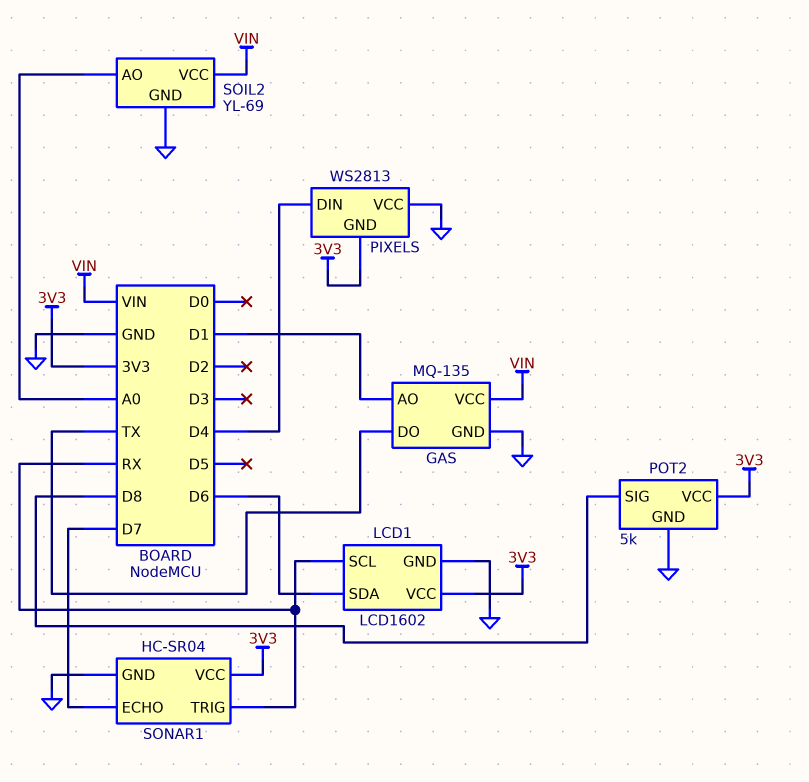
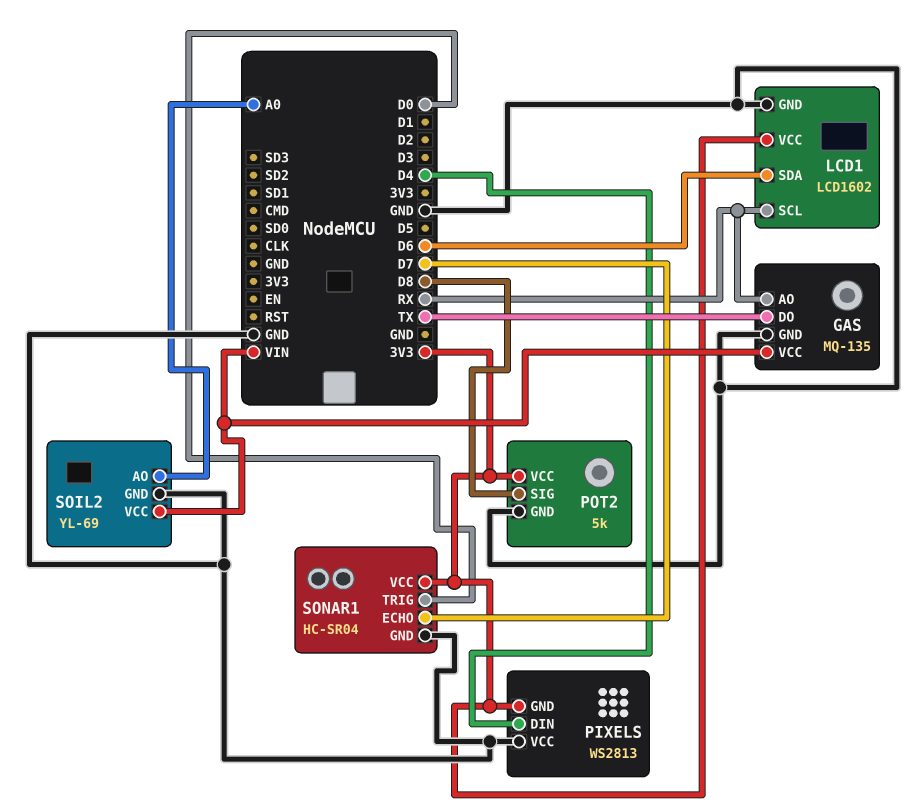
GAS pin AO: D1 -> RX
SONAR1 pin TRIG: RX -> D0

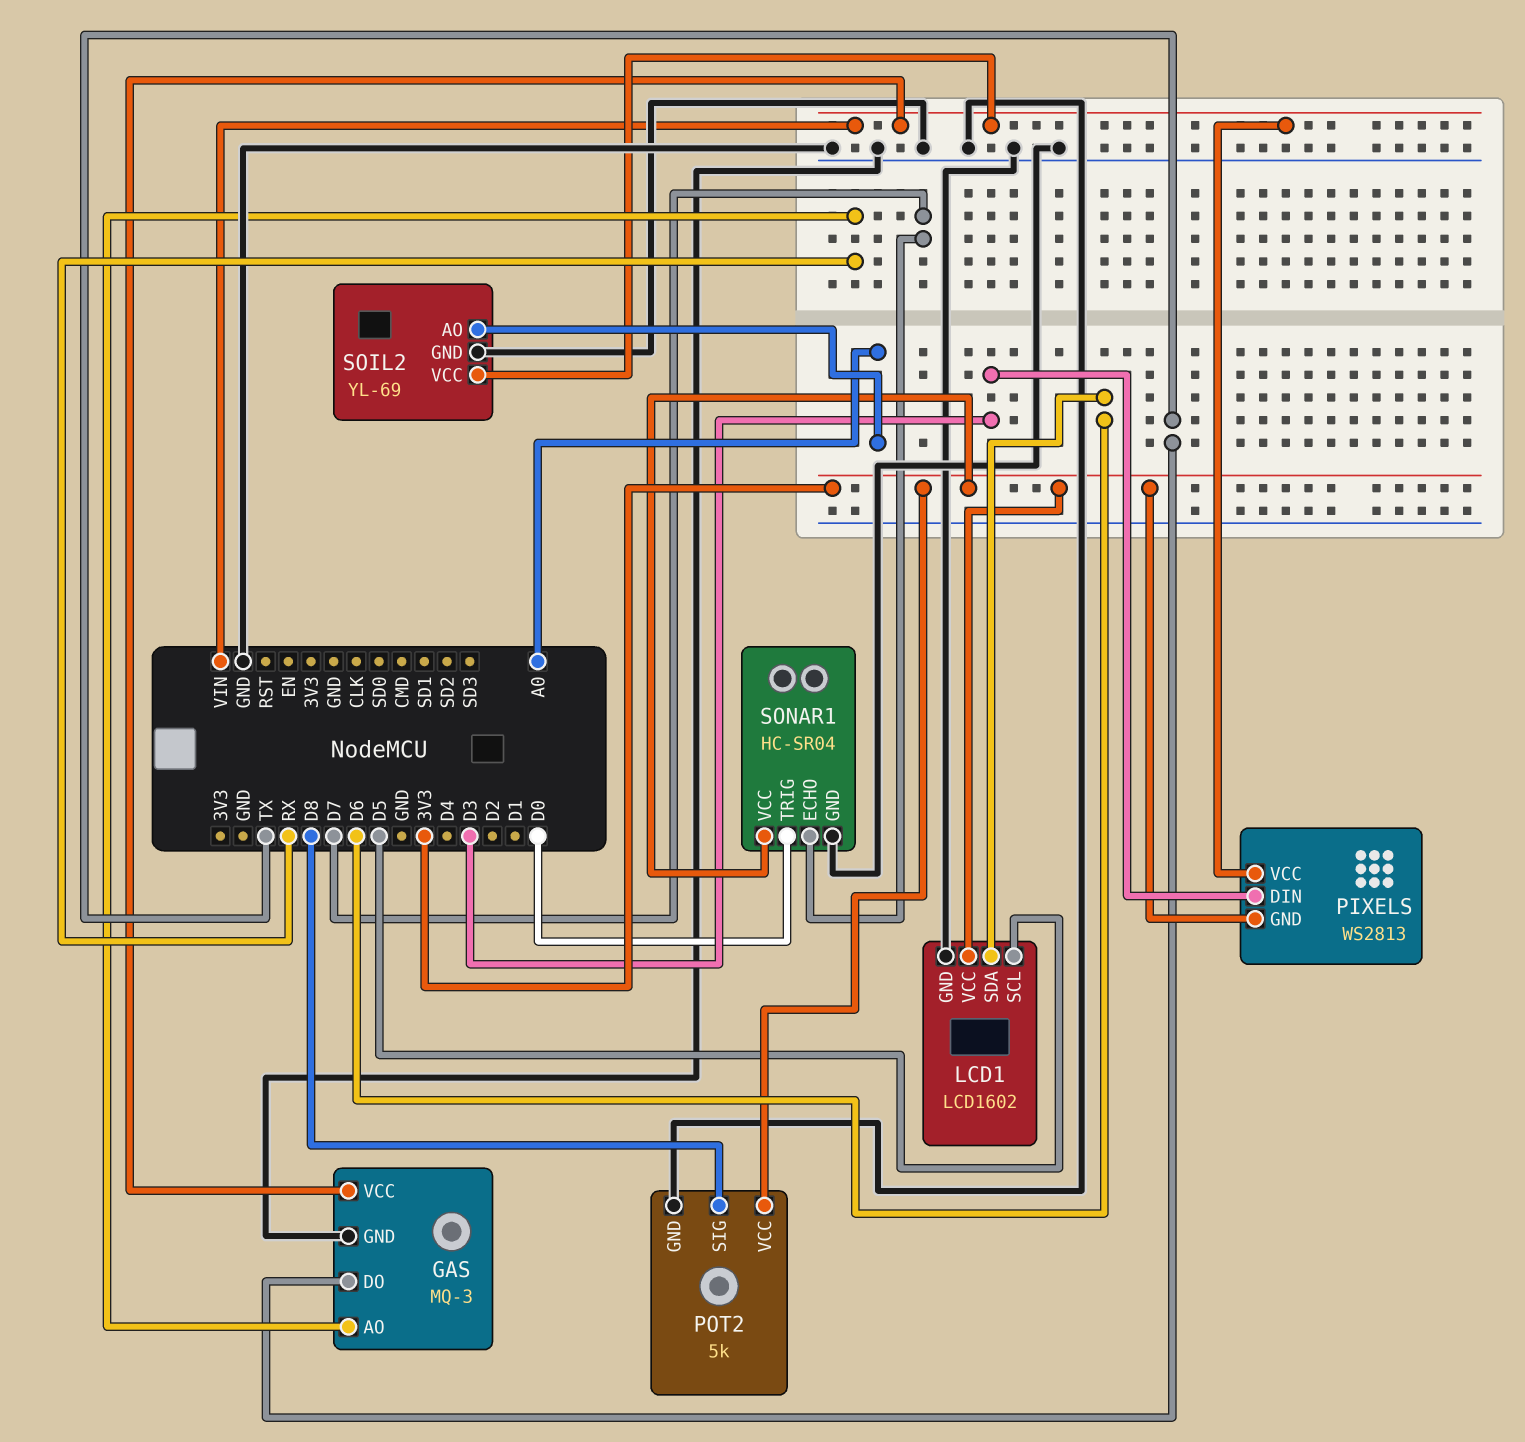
GAS: MQ-135 -> MQ-3
LCD1 pin SCL: RX -> D5
PIXELS pin DIN: D4 -> D3
PIXELS pin VCC: GND -> VIN

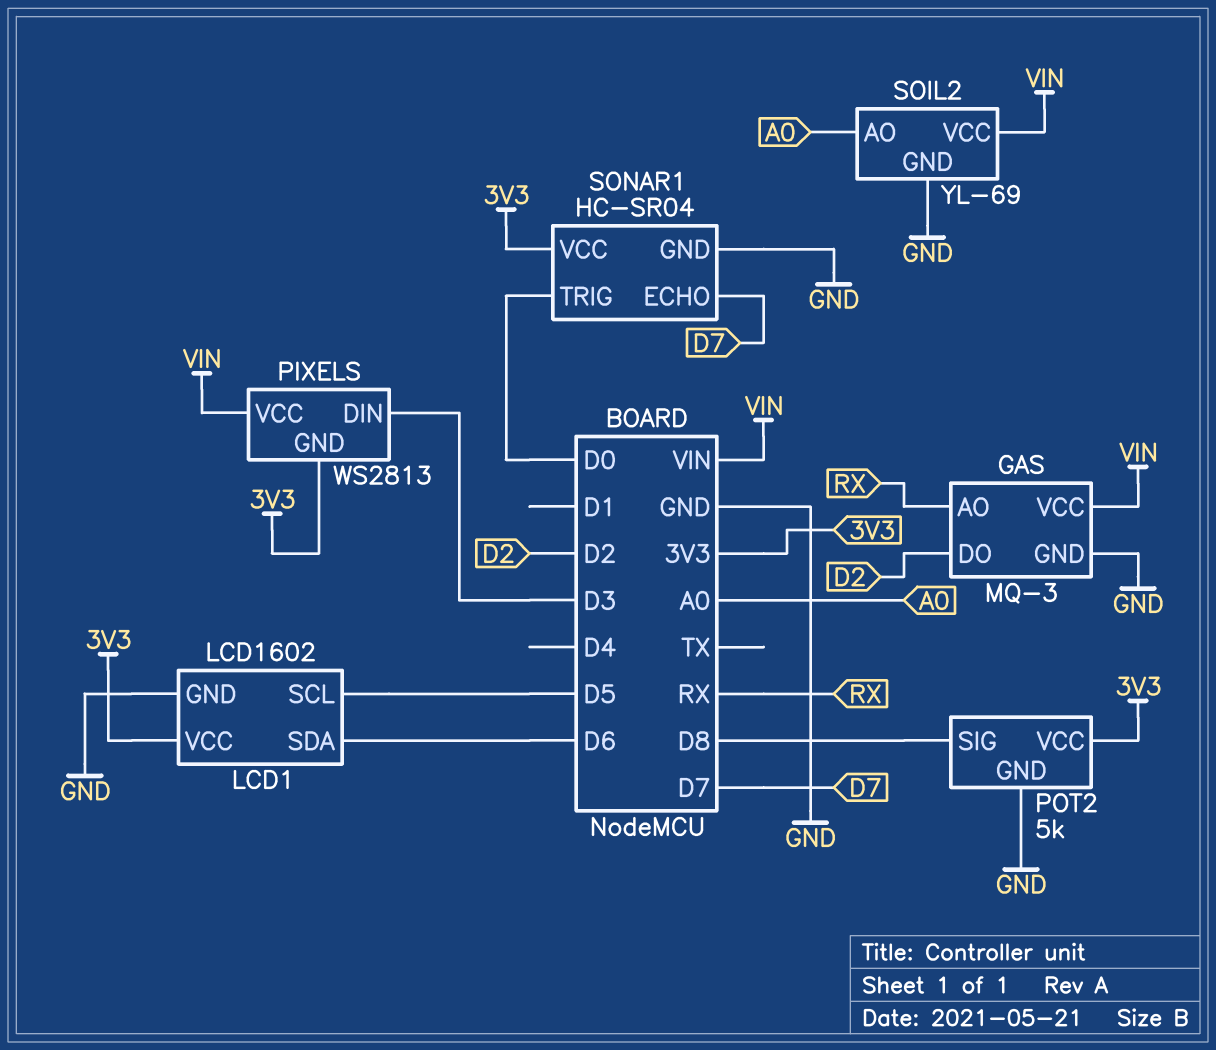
GAS pin DO: TX -> D2

